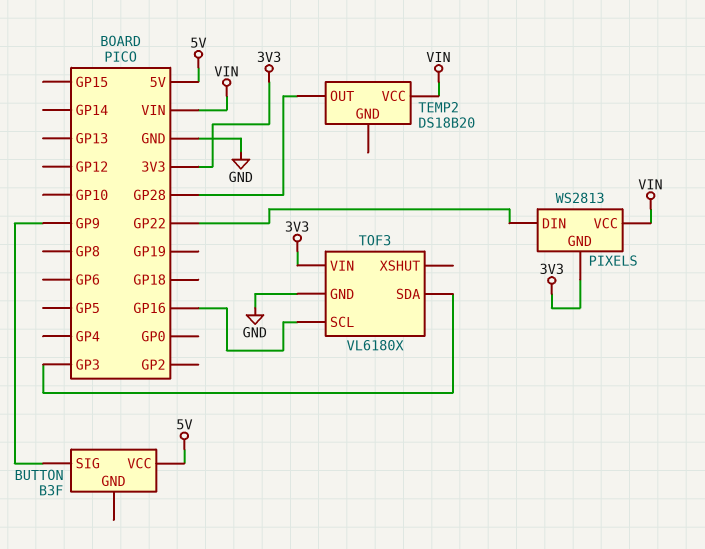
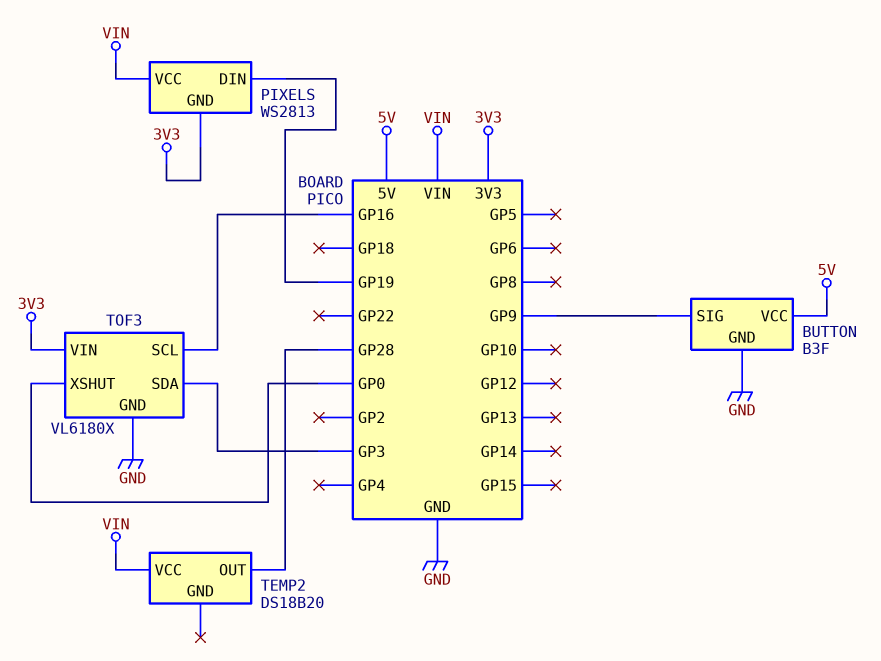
BUTTON pin GND: none -> GND
PIXELS pin DIN: GP22 -> GP19
TOF3 pin XSHUT: none -> GP0

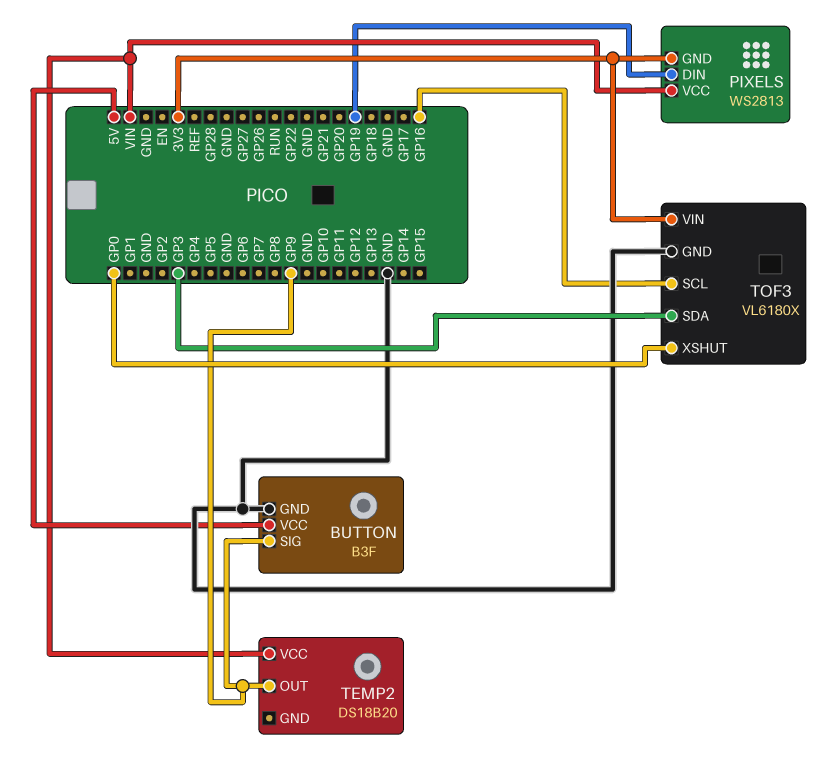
TEMP2 pin OUT: GP28 -> GP9

